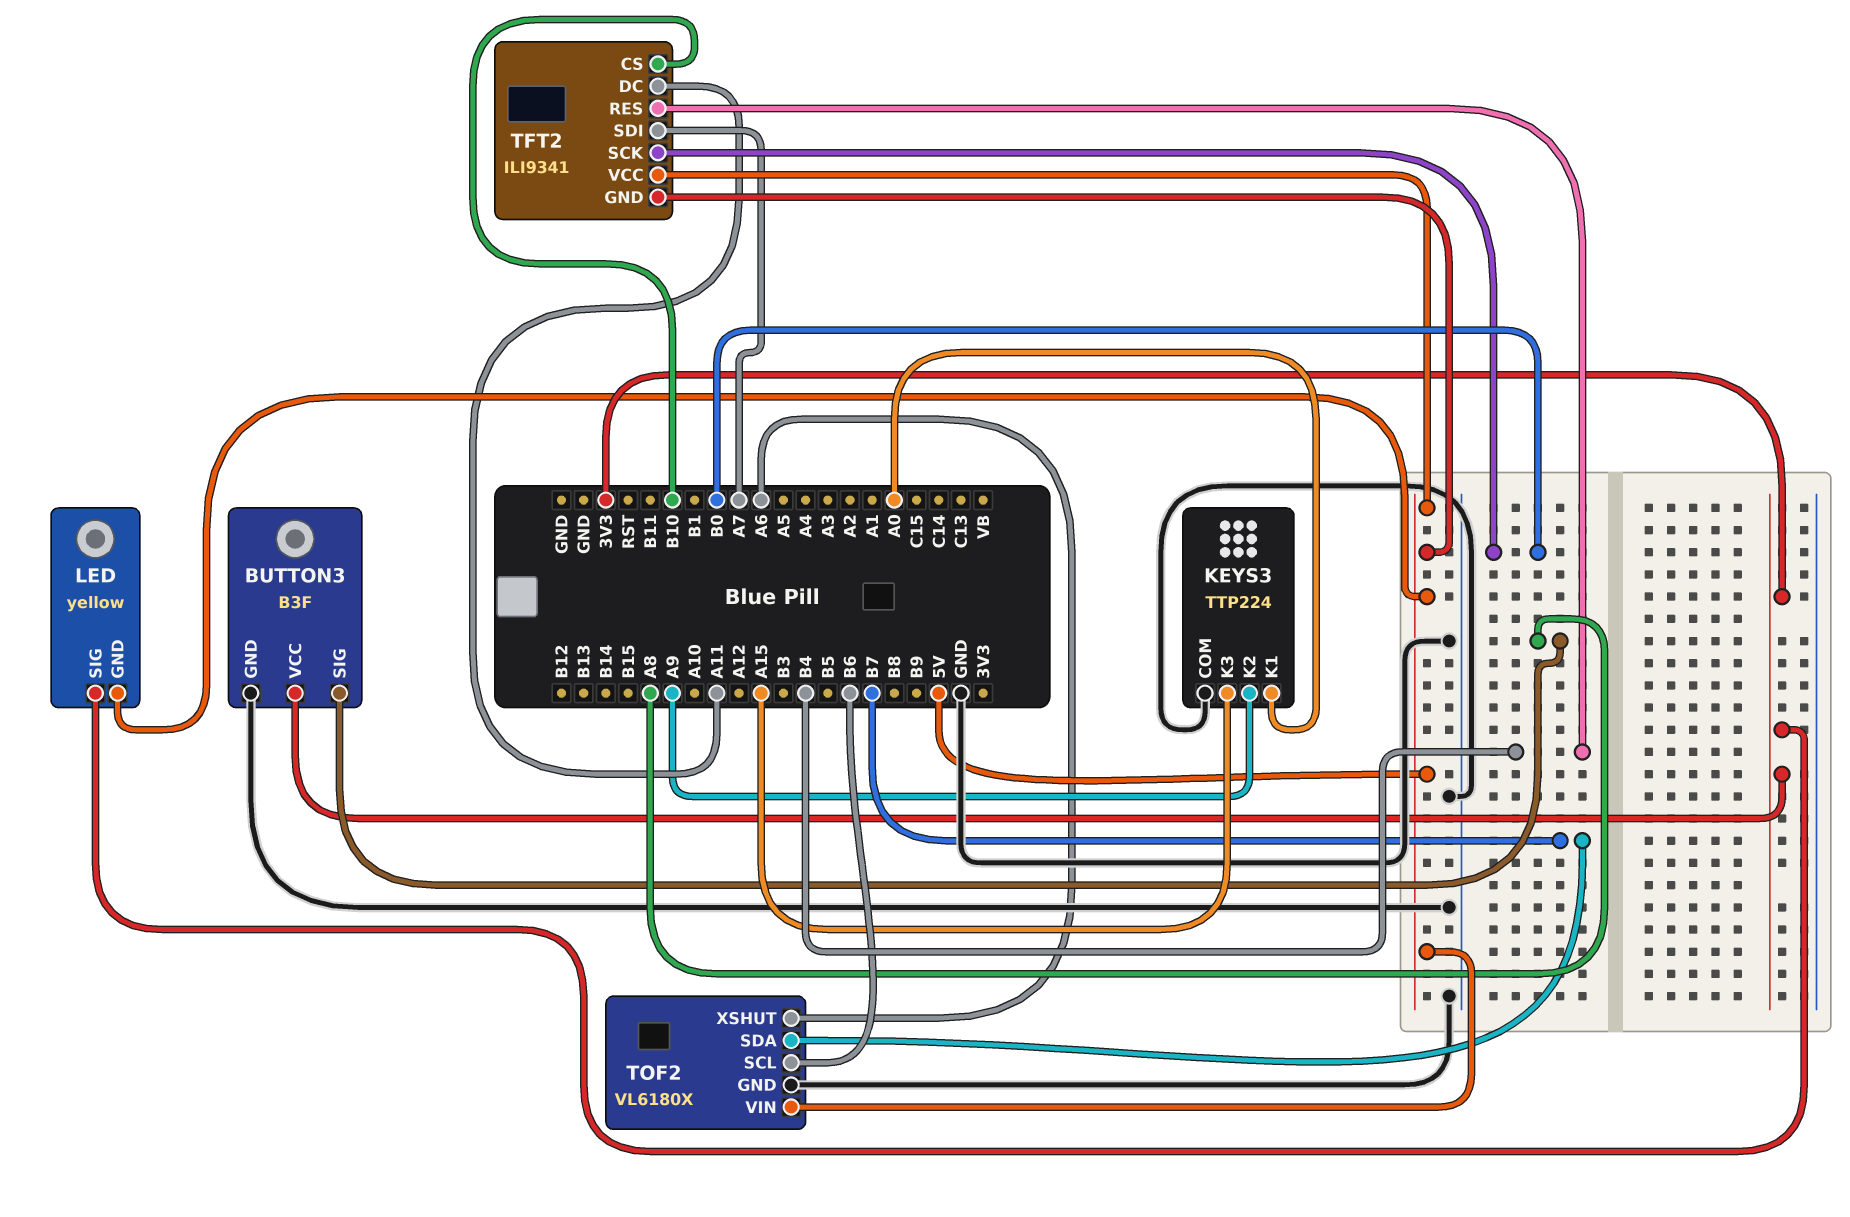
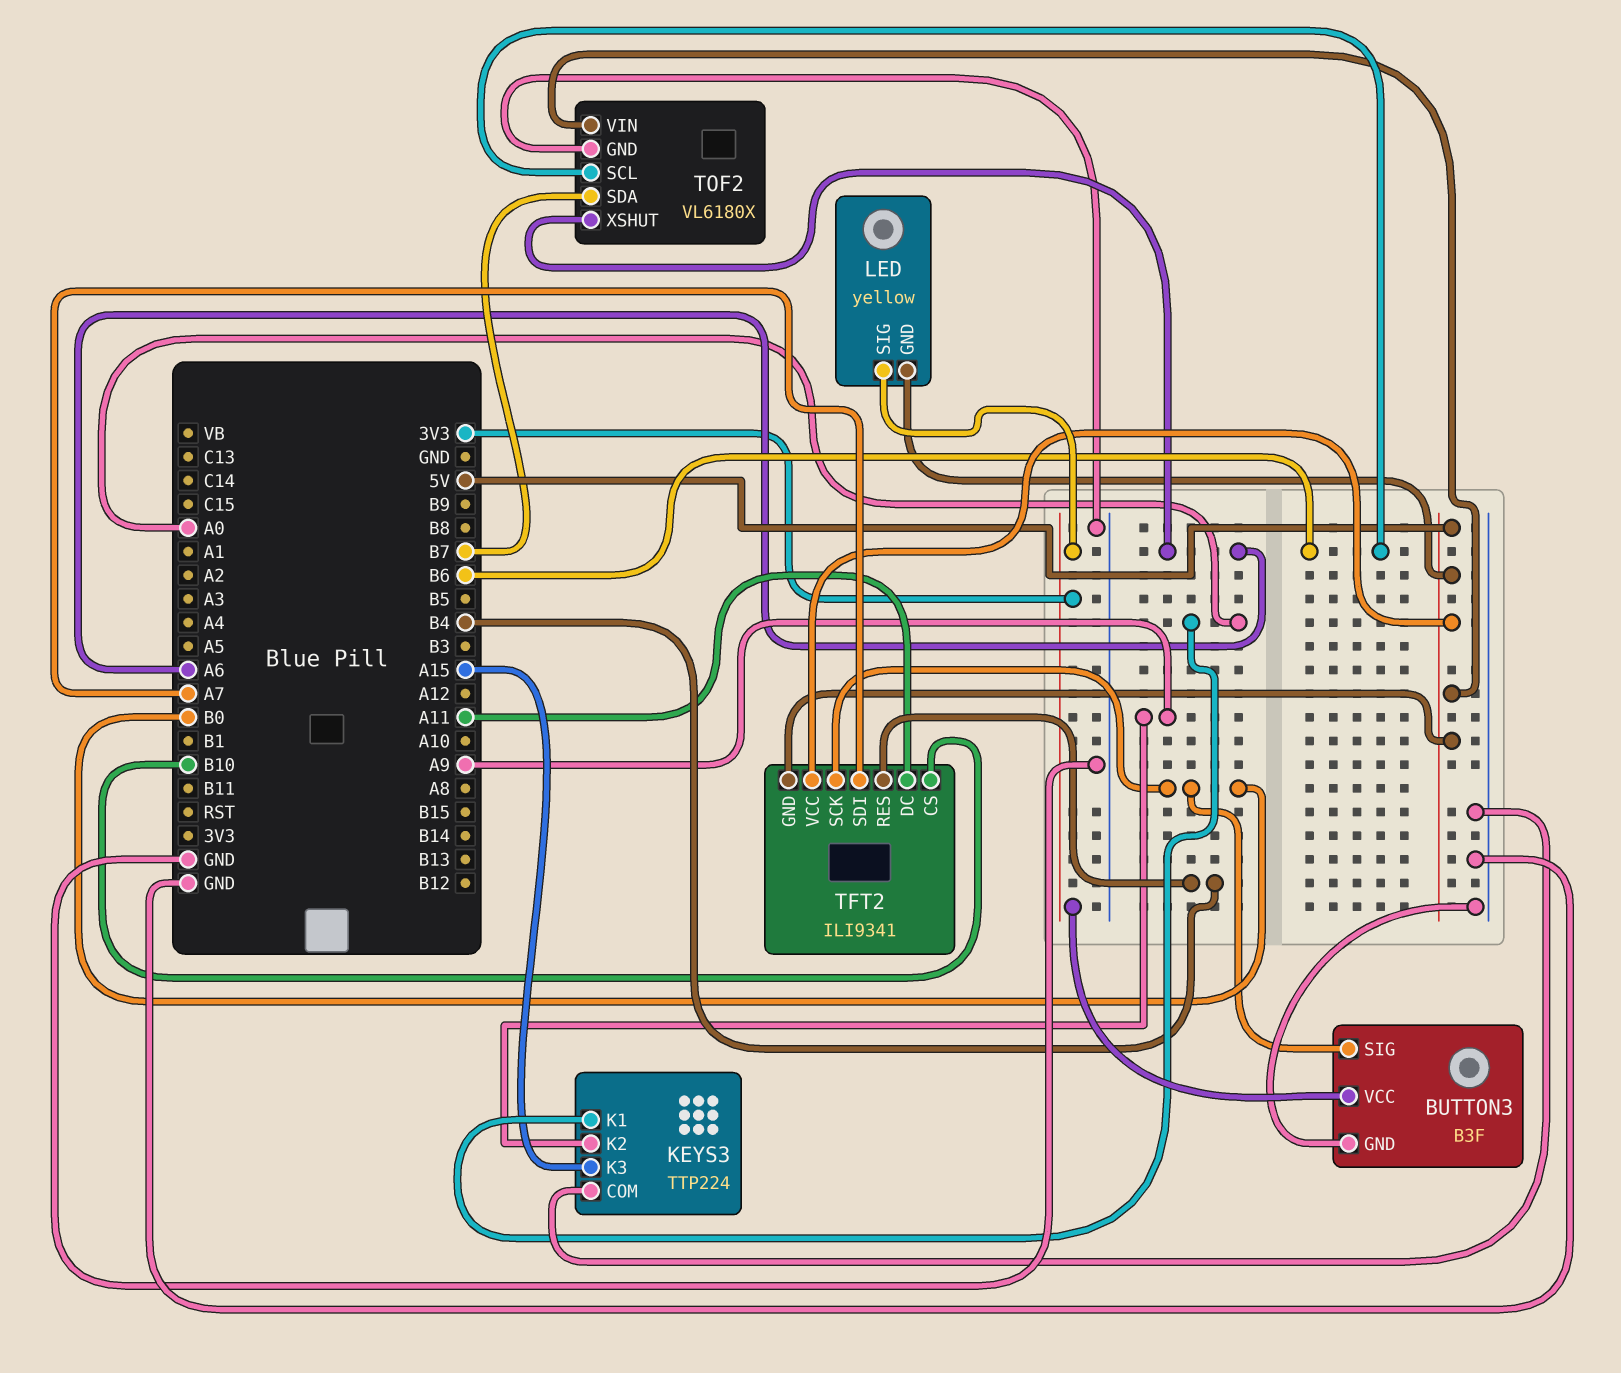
BUTTON3 pin SIG: A8 -> B0

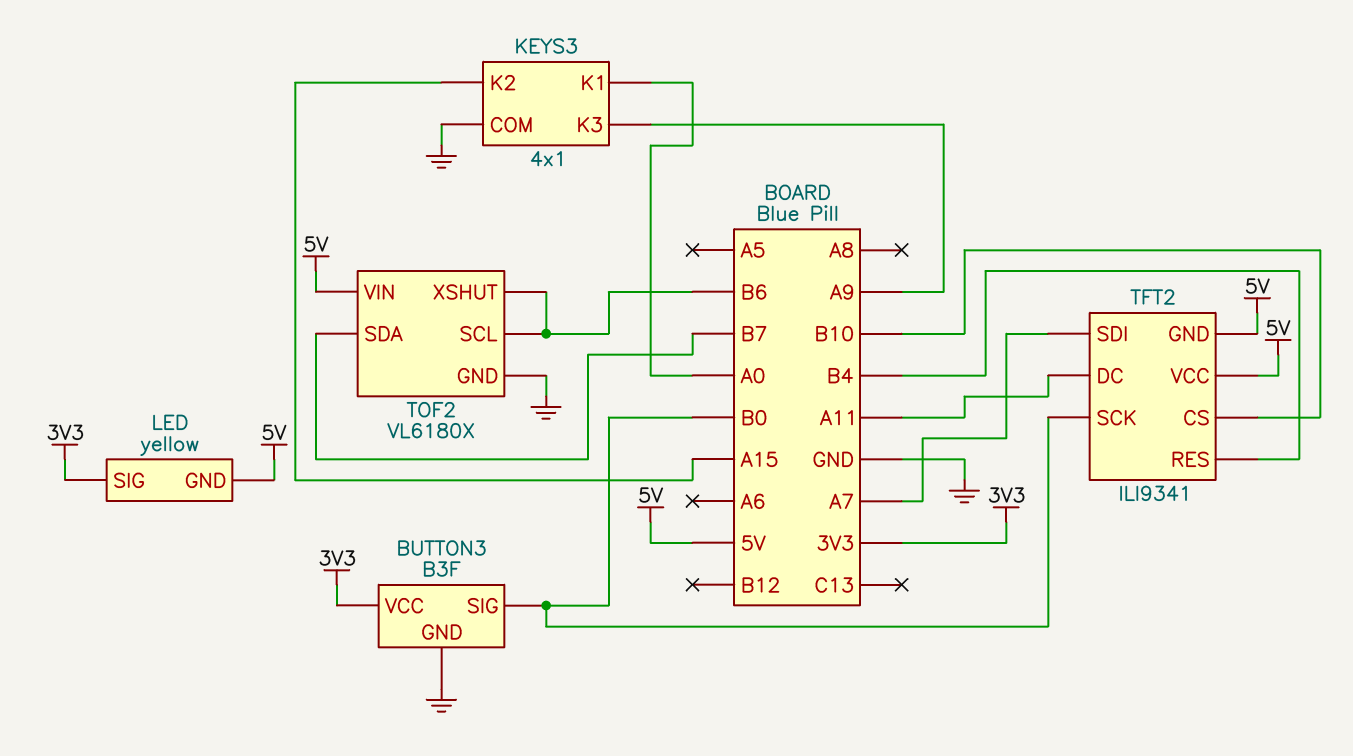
KEYS3: TTP224 -> 4x1
KEYS3 pin K2: A9 -> A15
KEYS3 pin K3: A15 -> A9
TOF2 pin XSHUT: A6 -> B6

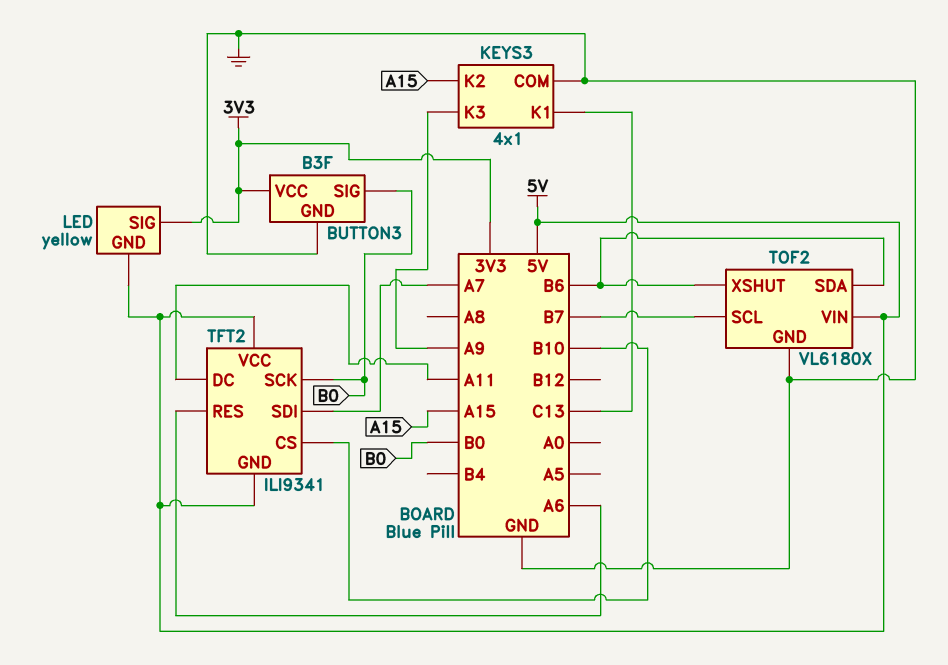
KEYS3 pin K1: A0 -> C13
TFT2 pin RES: B4 -> A6
TOF2 pin SCL: B6 -> B7
TOF2 pin SDA: B7 -> B6

